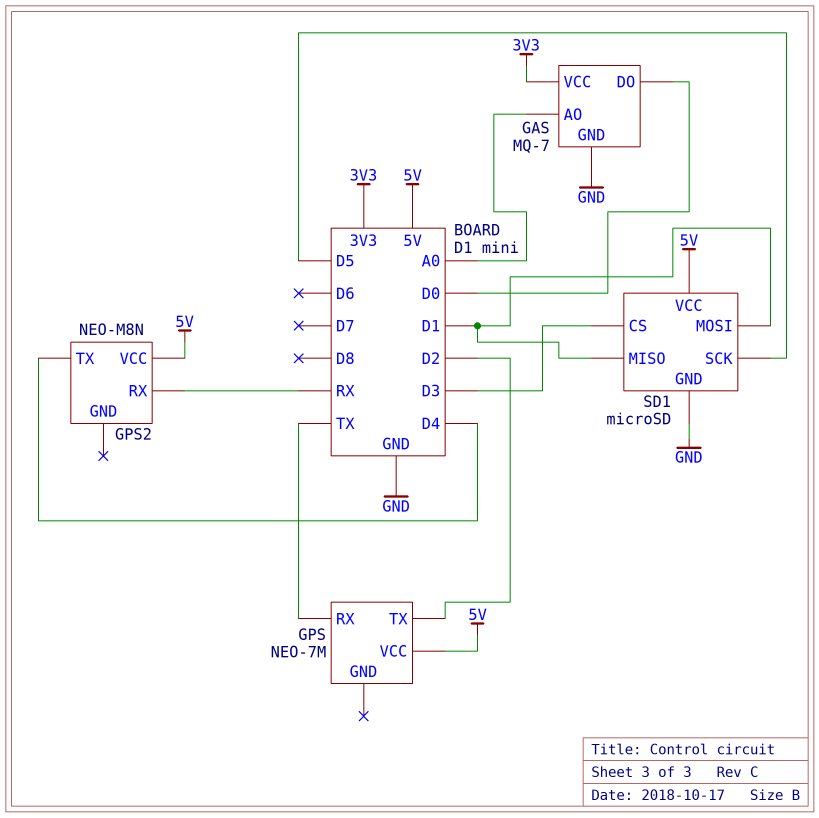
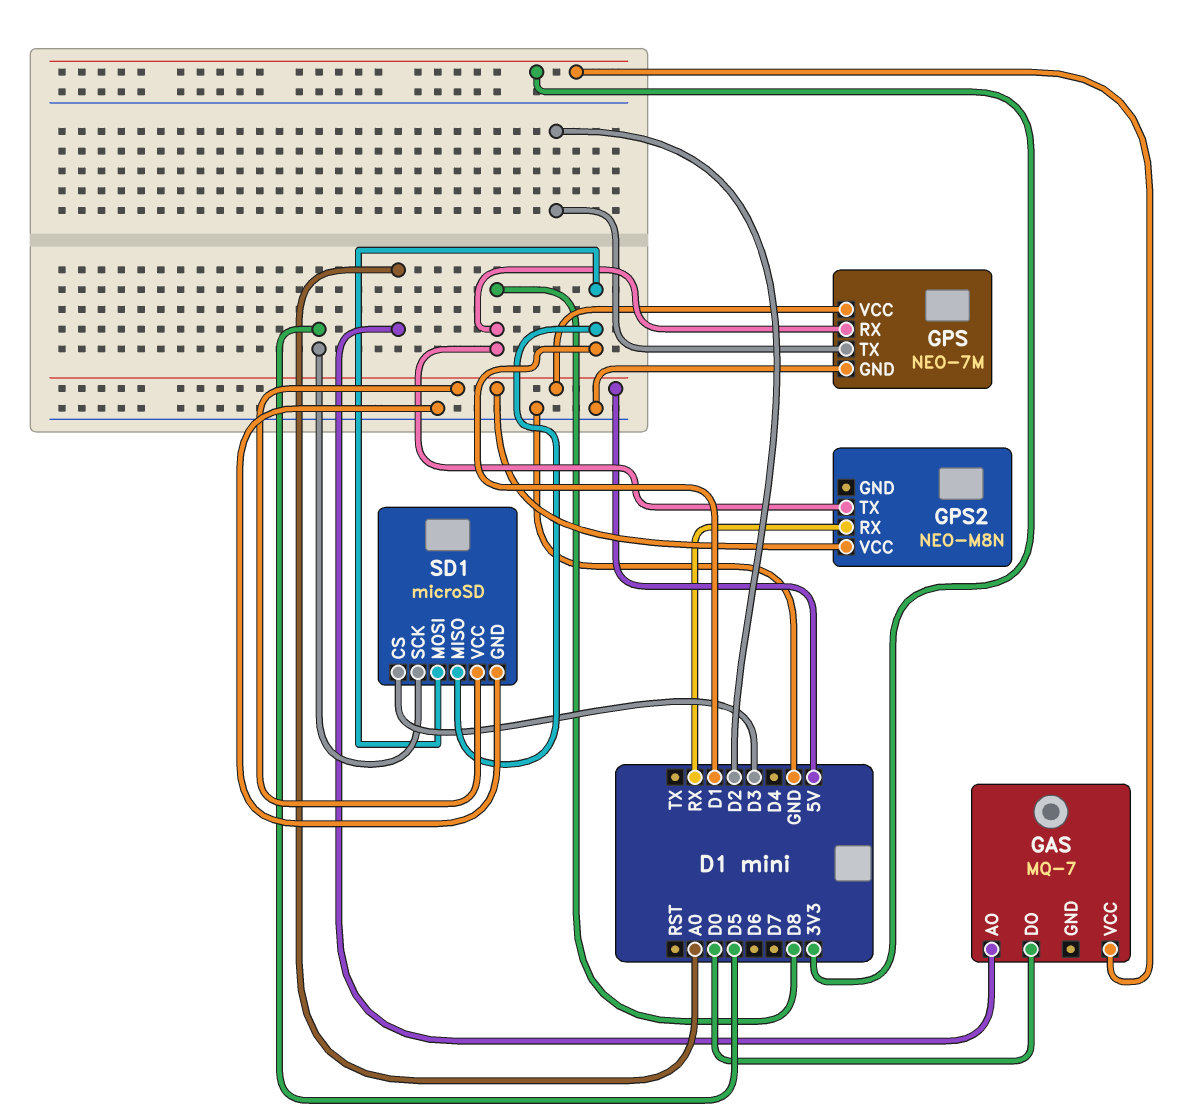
GAS pin GND: GND -> none
GPS pin GND: none -> GND
GPS pin RX: TX -> D8
GPS2 pin TX: D4 -> D8

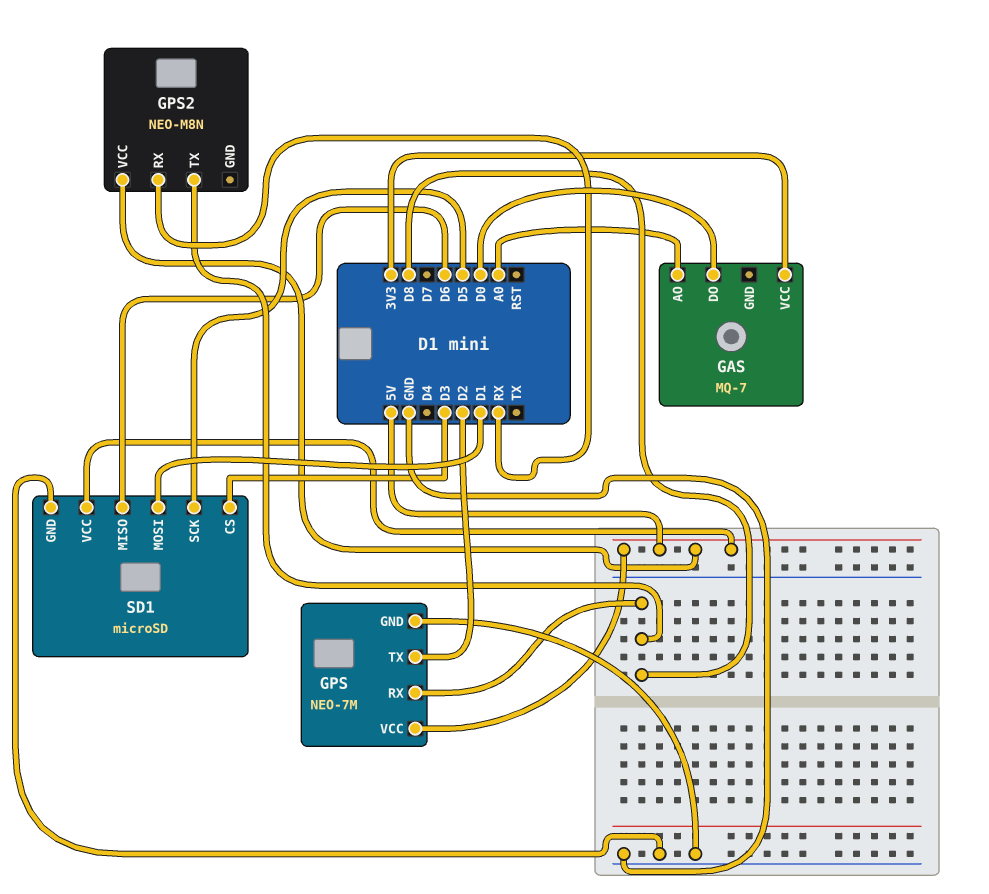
SD1 pin MISO: D1 -> D6

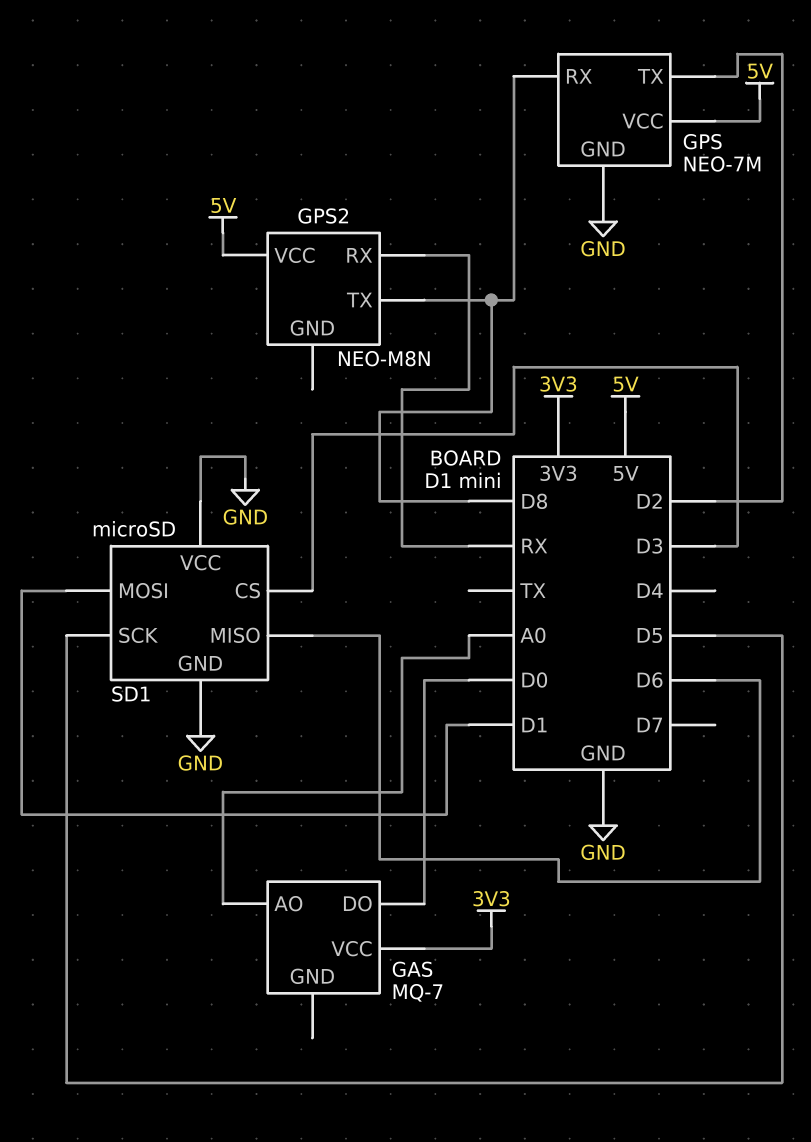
SD1 pin VCC: 5V -> GND

